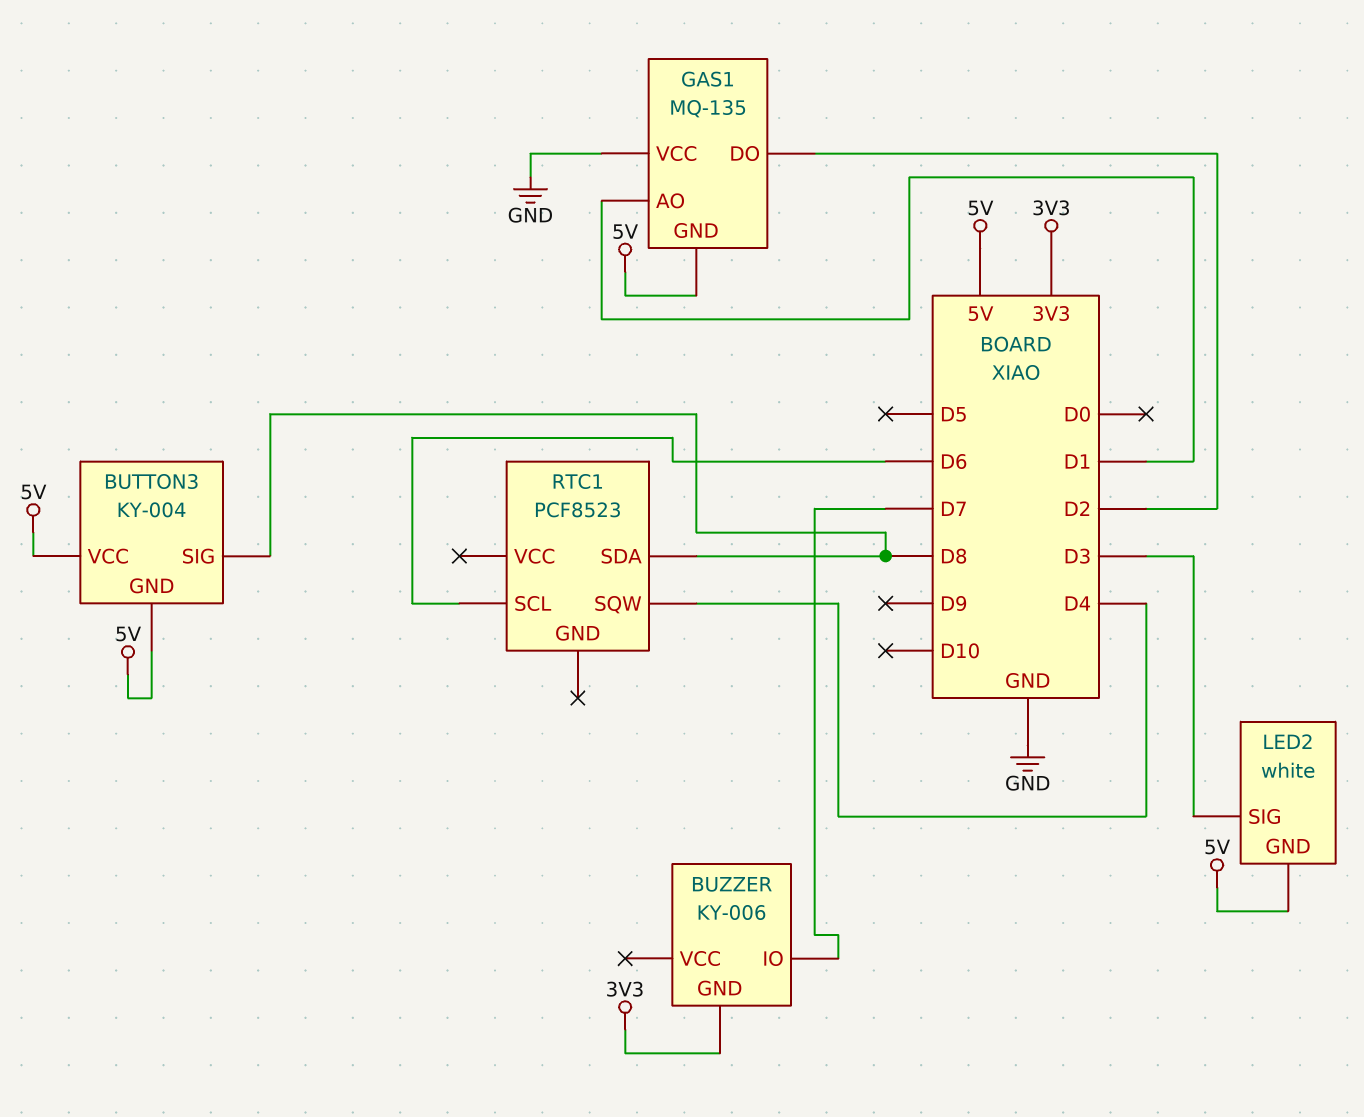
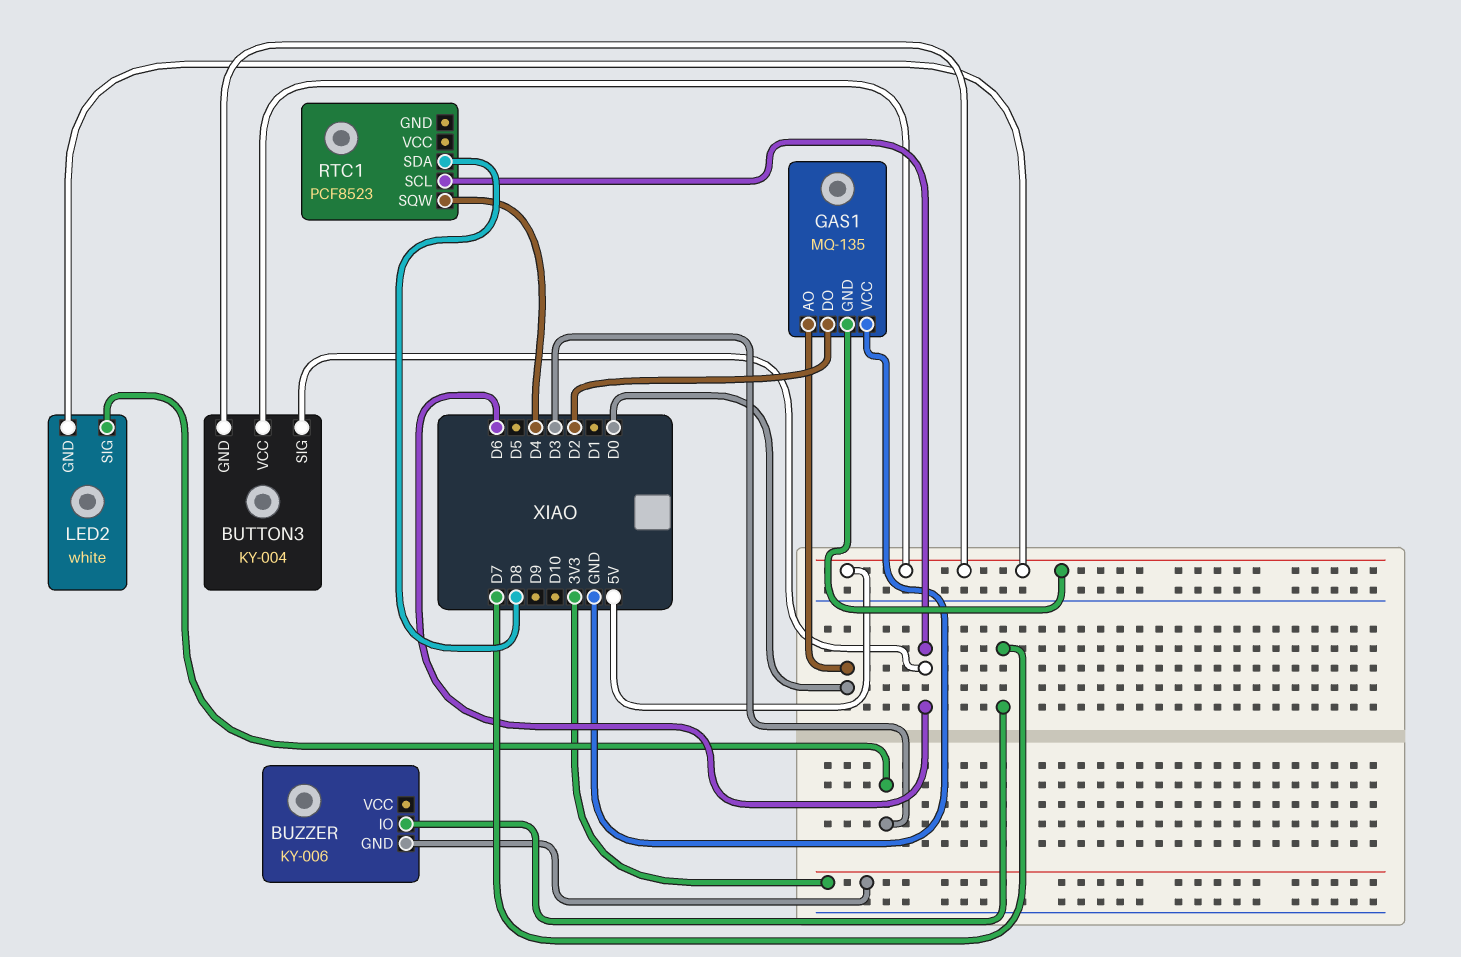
BUTTON3 pin SIG: D8 -> D6
GAS1 pin AO: D1 -> D0

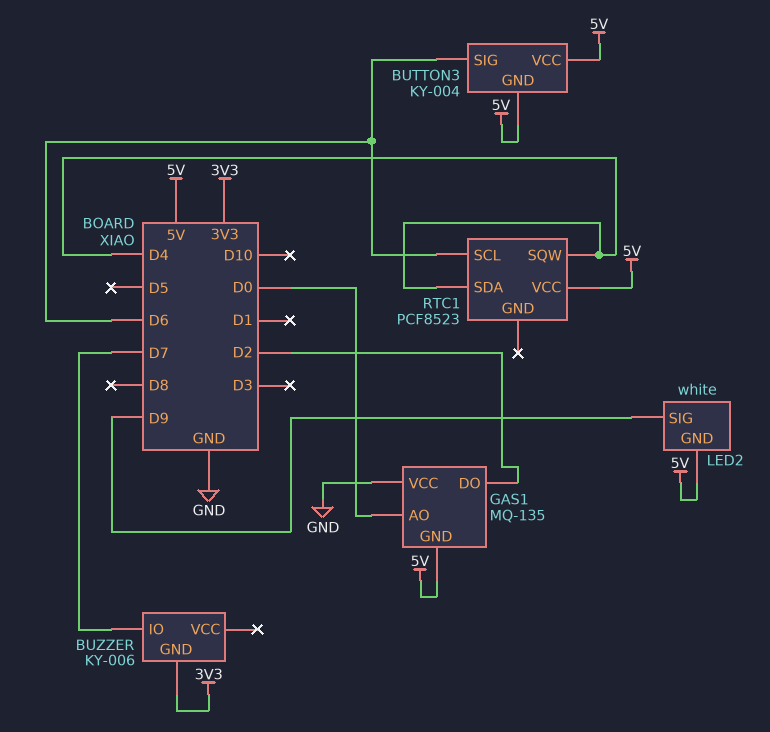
LED2 pin SIG: D3 -> D9
RTC1 pin SDA: D8 -> D4
RTC1 pin VCC: none -> 5V

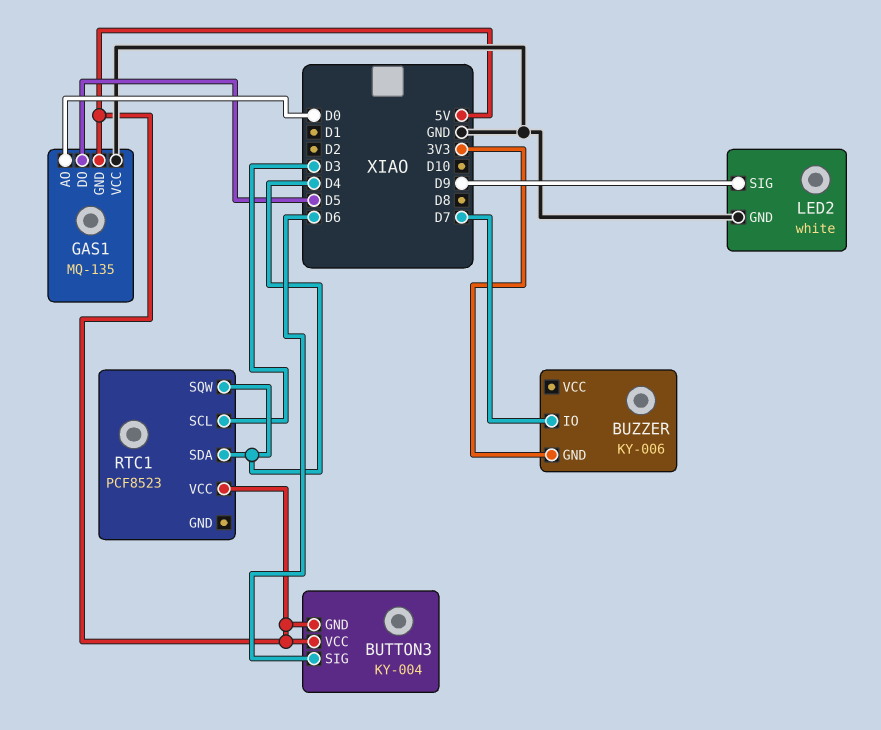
GAS1 pin DO: D2 -> D5
LED2 pin GND: 5V -> GND
RTC1 pin SCL: D6 -> D3

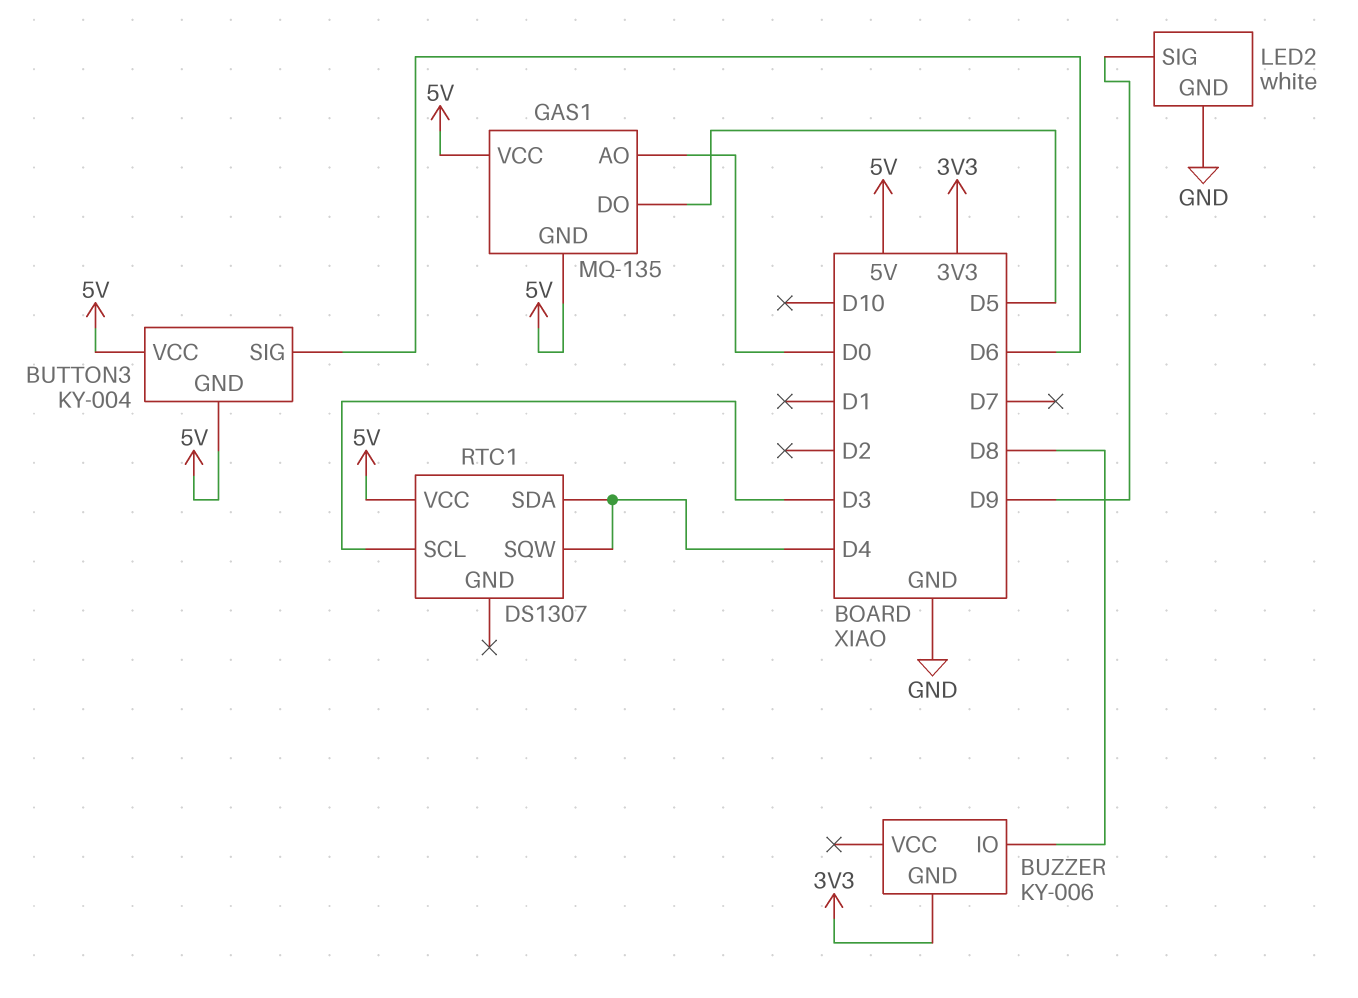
BUZZER pin IO: D7 -> D8
GAS1 pin VCC: GND -> 5V
RTC1: PCF8523 -> DS1307

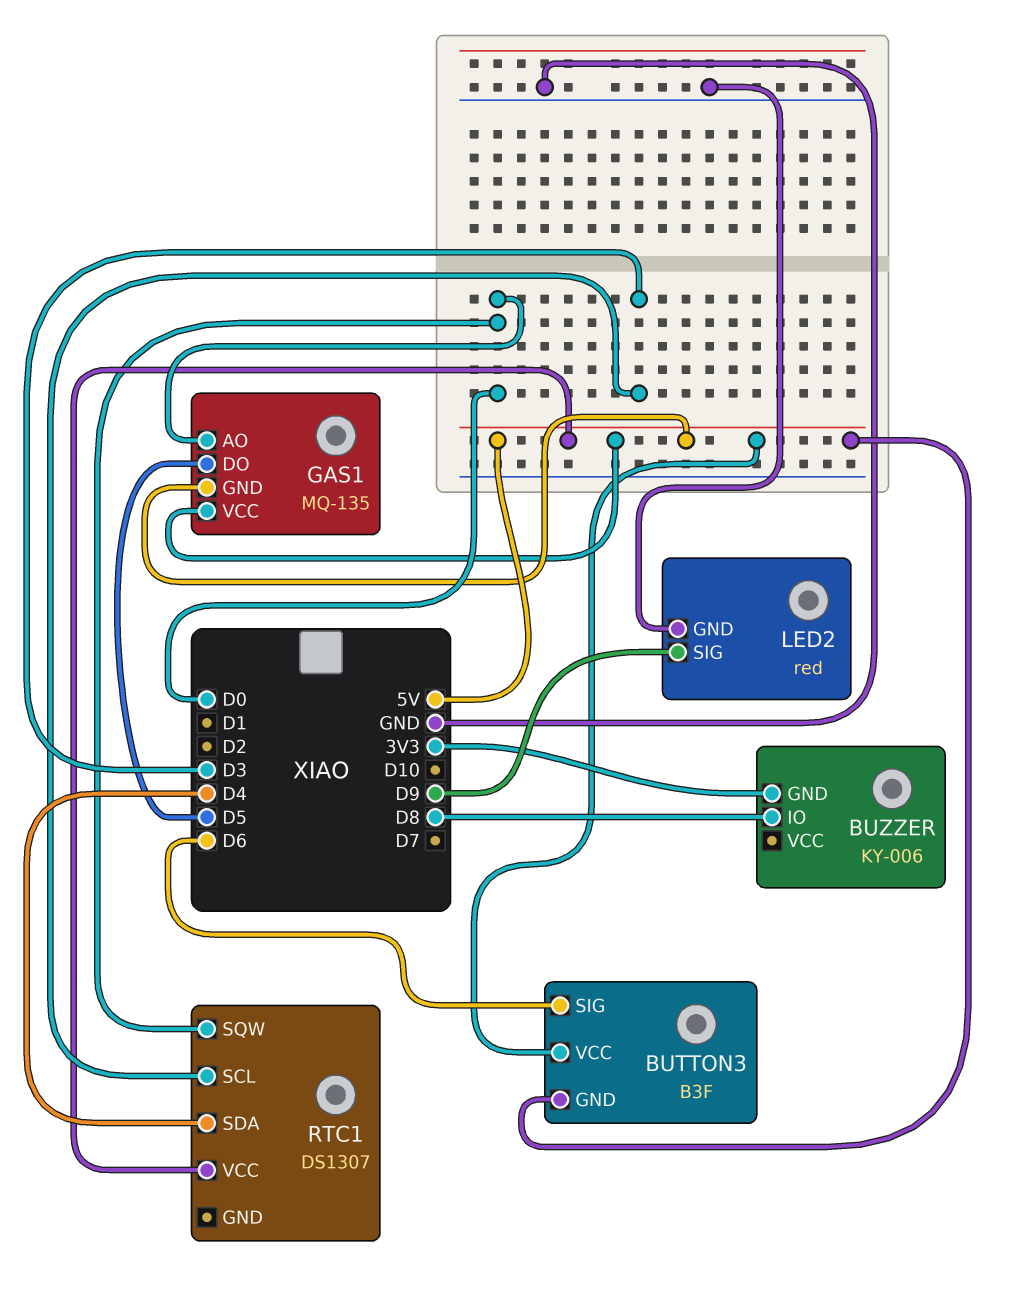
BUTTON3: KY-004 -> B3F
LED2: white -> red
RTC1 pin SQW: D4 -> D0

